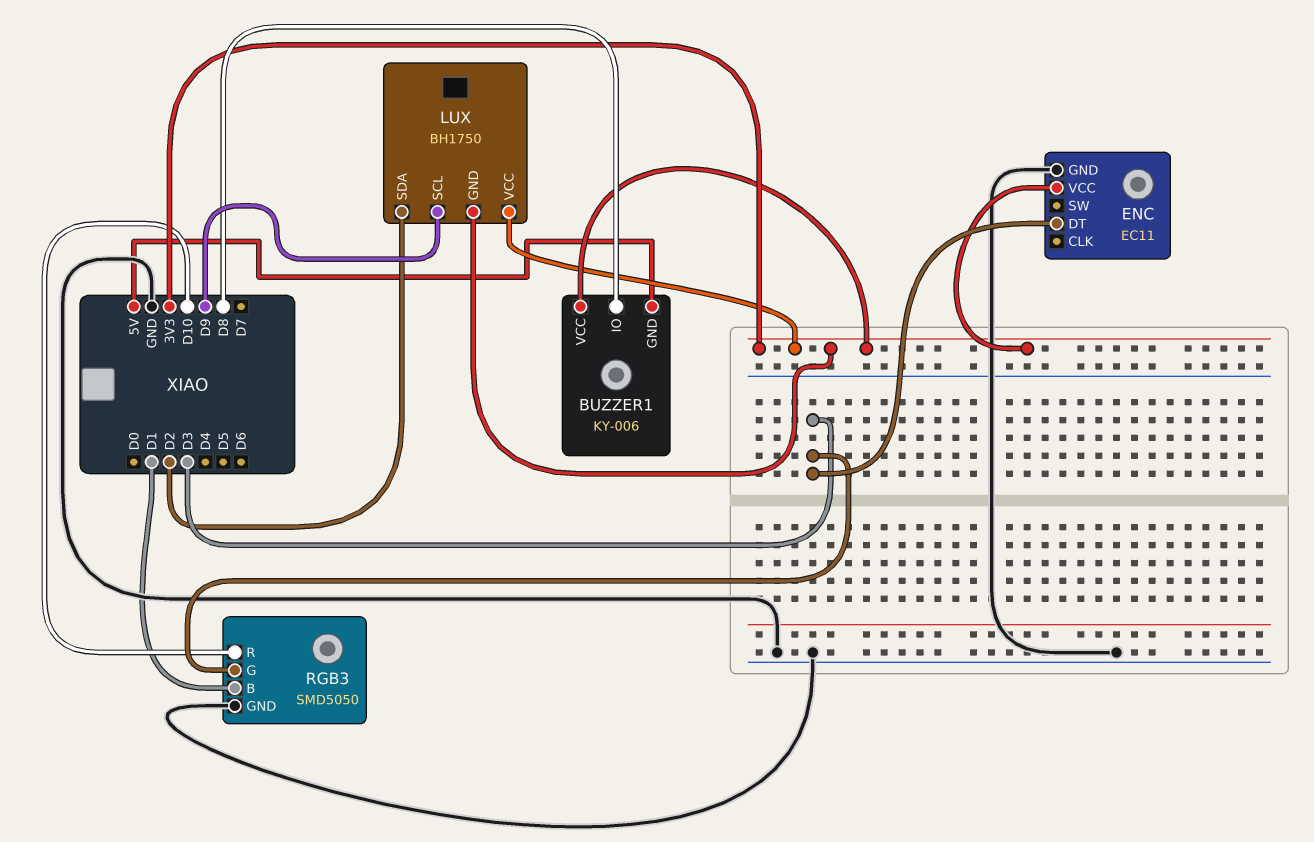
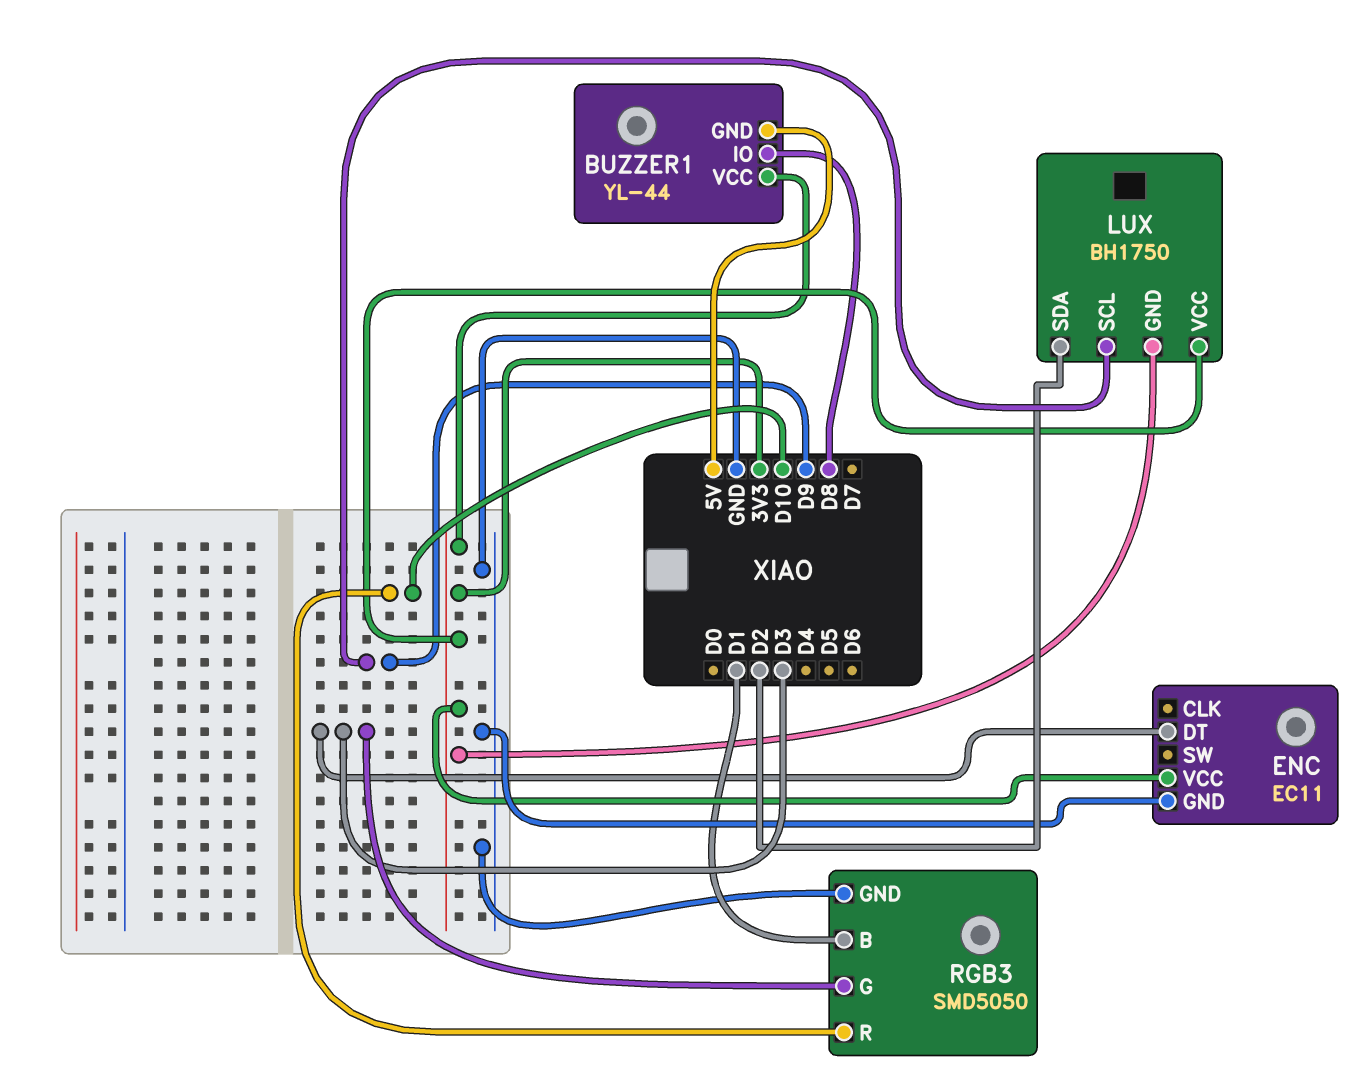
BUZZER1: KY-006 -> YL-44

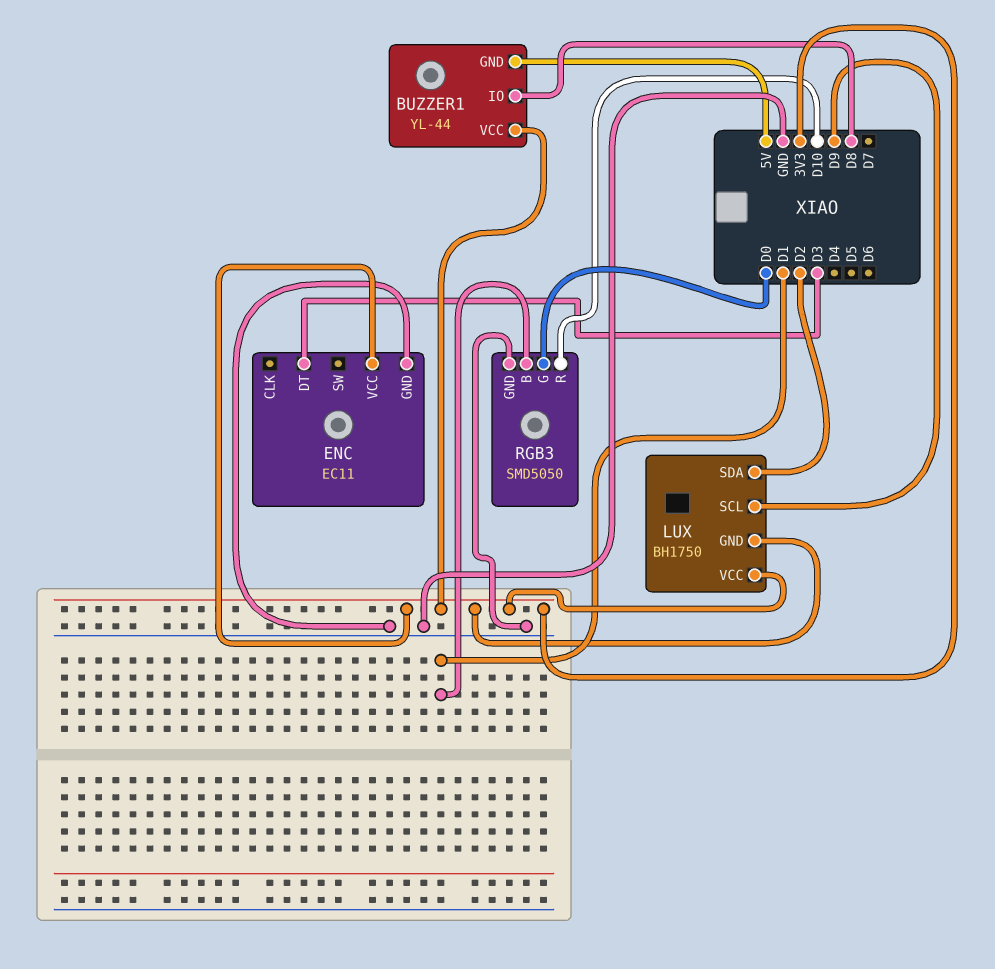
RGB3 pin G: D3 -> D0

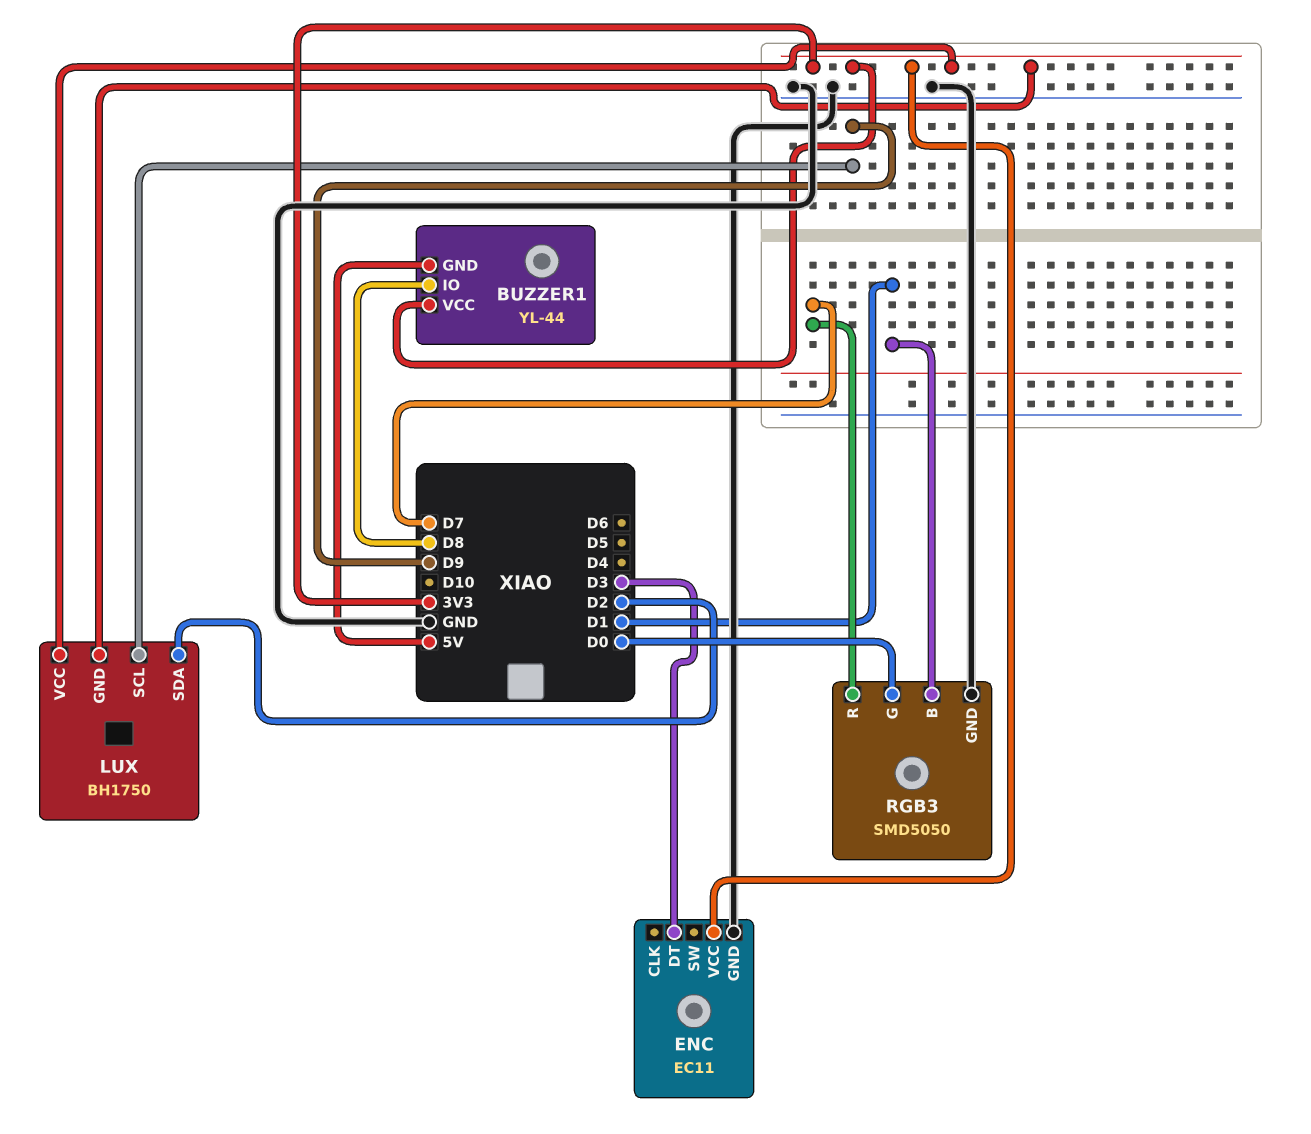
RGB3 pin R: D10 -> D7

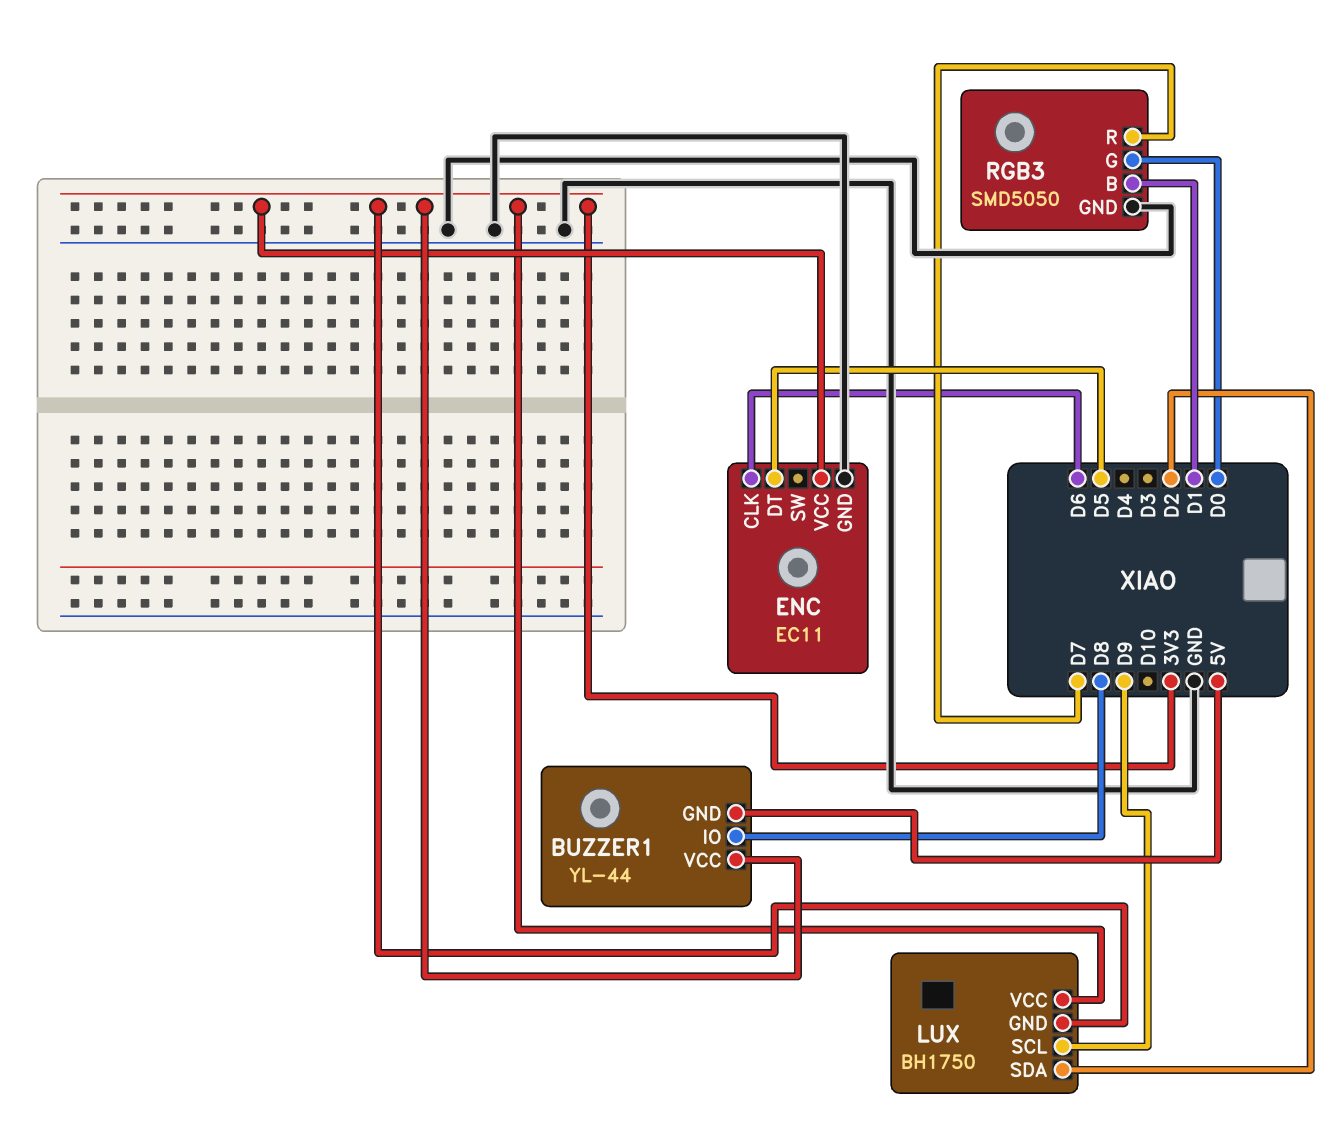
ENC pin CLK: none -> D6
ENC pin DT: D3 -> D5

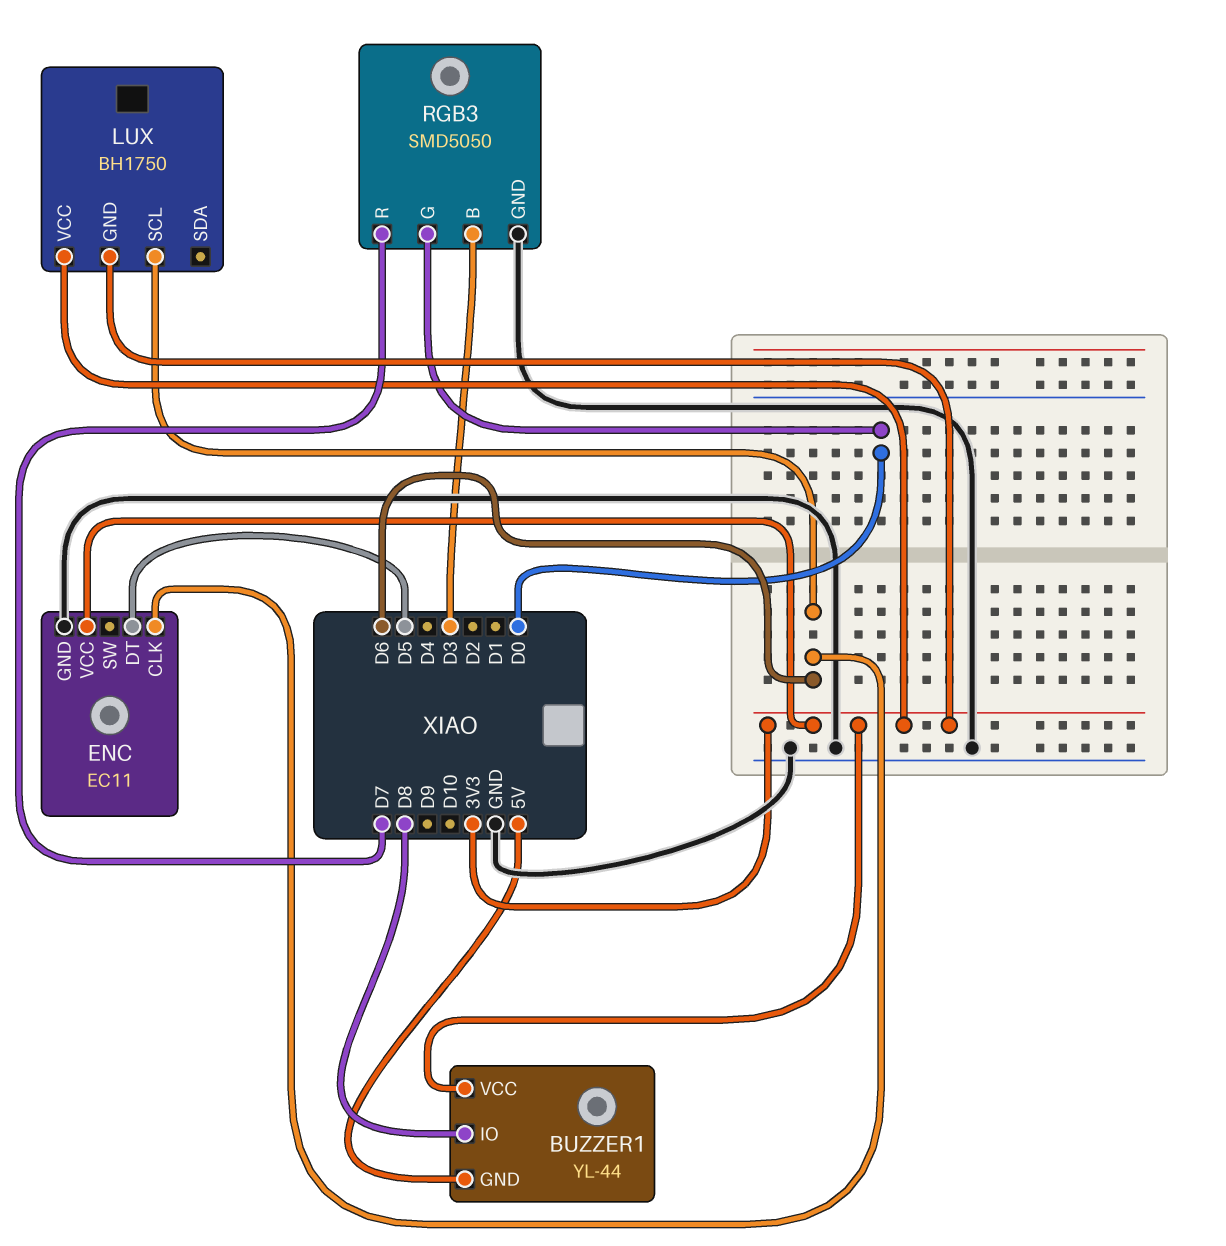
LUX pin SCL: D9 -> D6
LUX pin SDA: D2 -> none
RGB3 pin B: D1 -> D3

